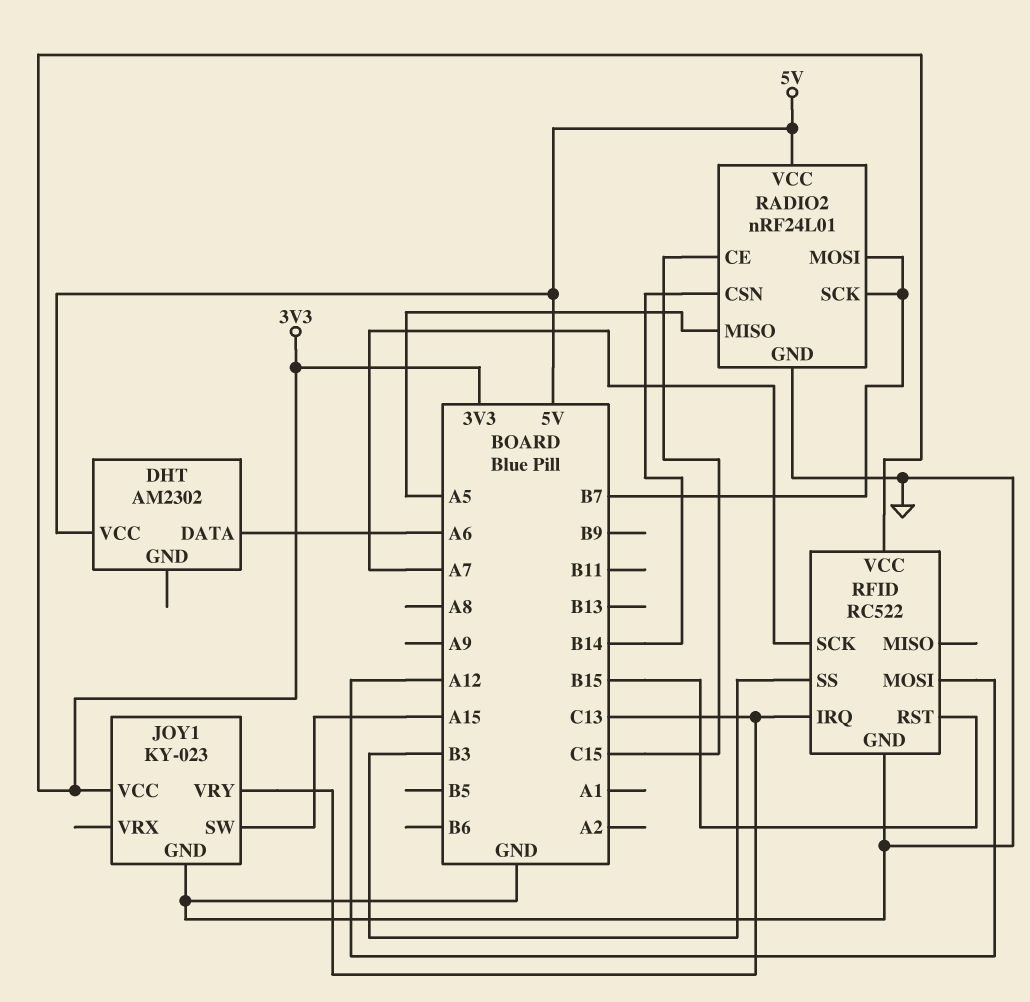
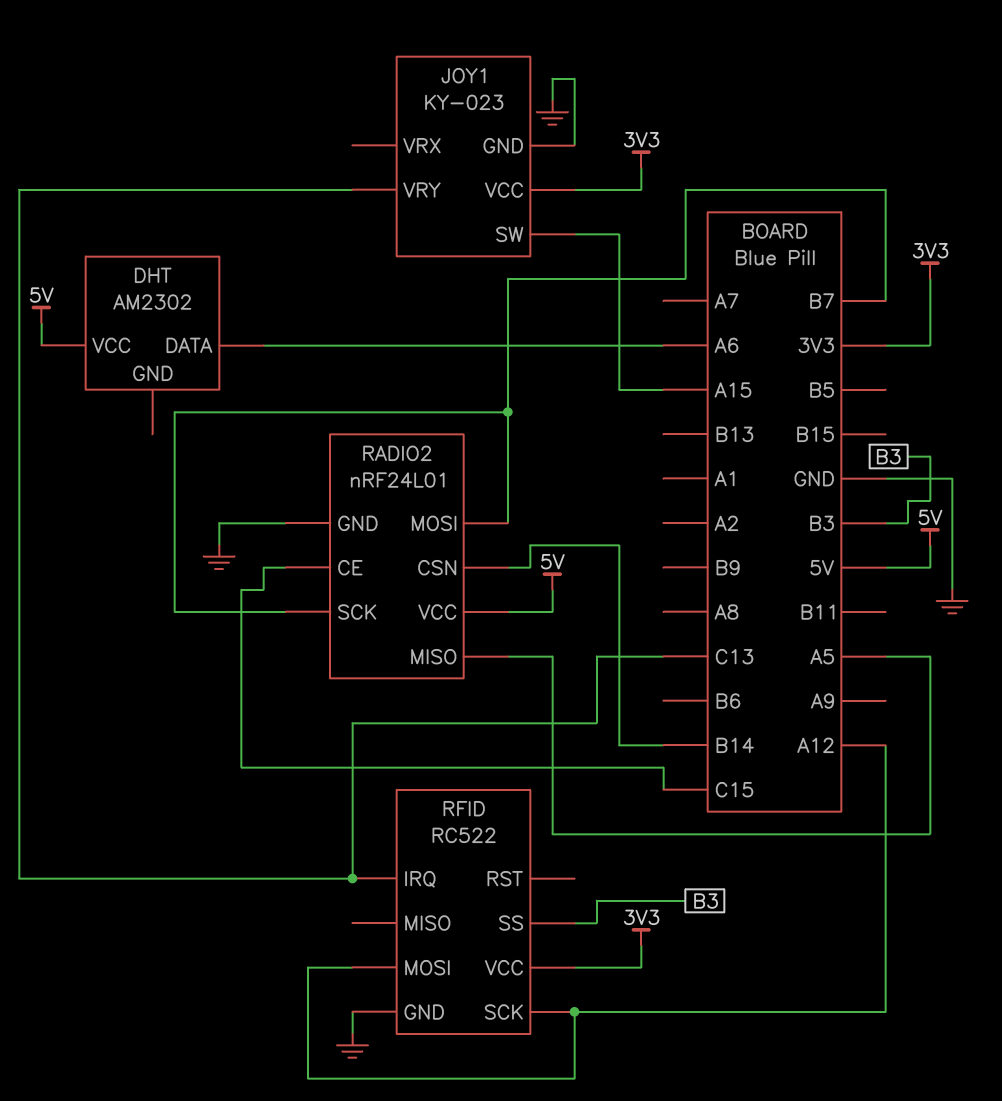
RFID pin RST: B15 -> none
RFID pin SCK: A7 -> A12

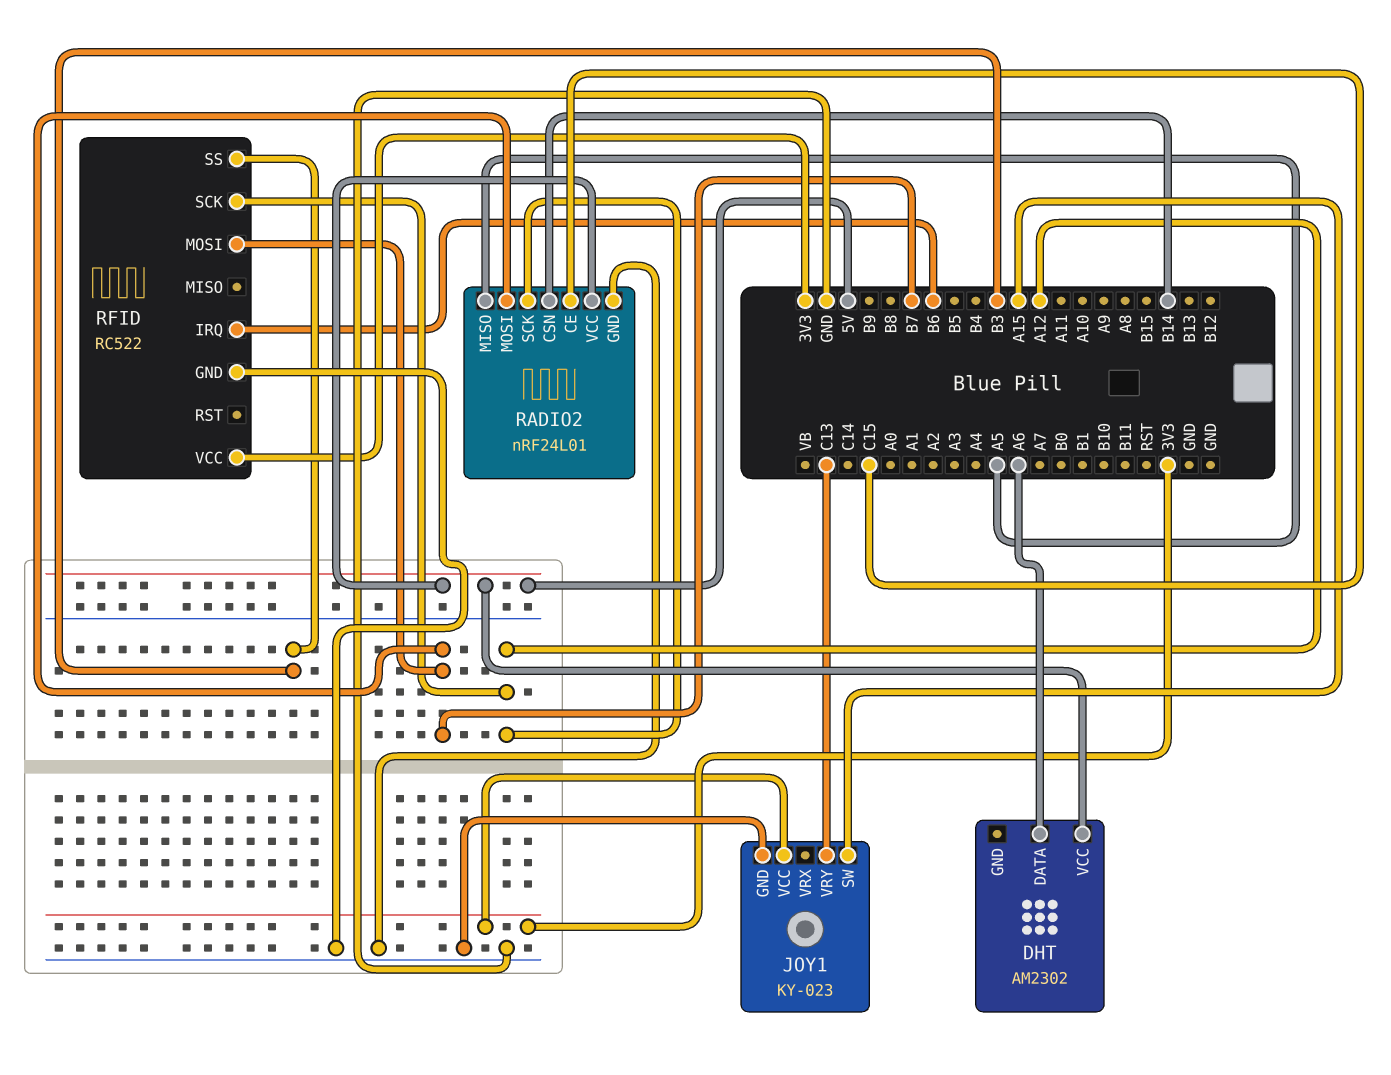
RADIO2 pin SCK: B7 -> A12
RFID pin IRQ: C13 -> B6
RFID pin MOSI: A12 -> B7

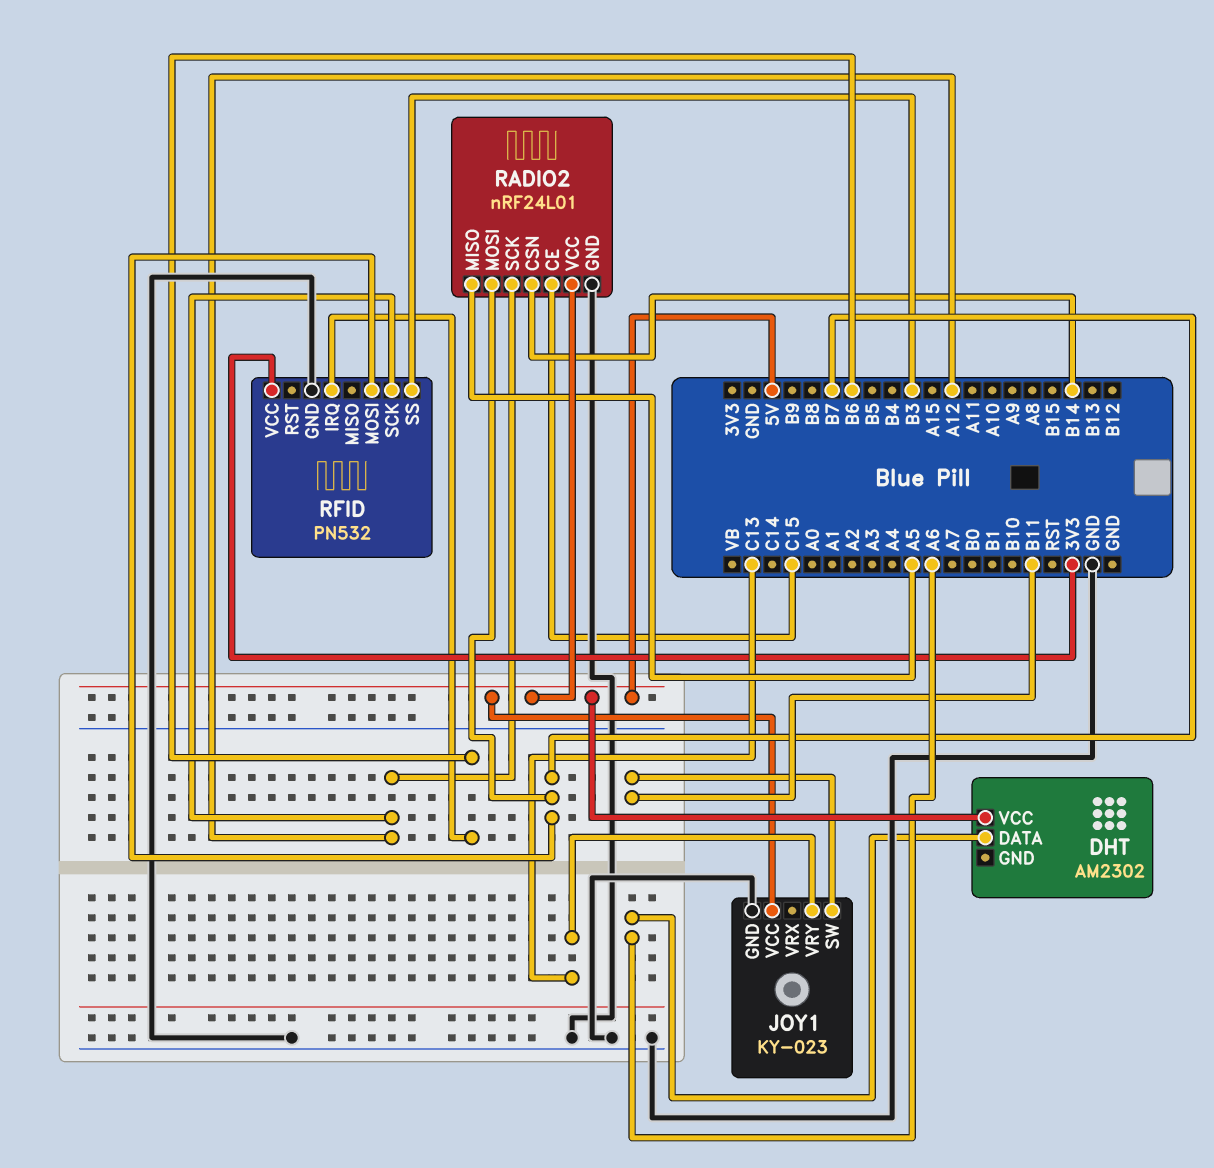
JOY1 pin SW: A15 -> B11
JOY1 pin VCC: 3V3 -> 5V
RFID: RC522 -> PN532

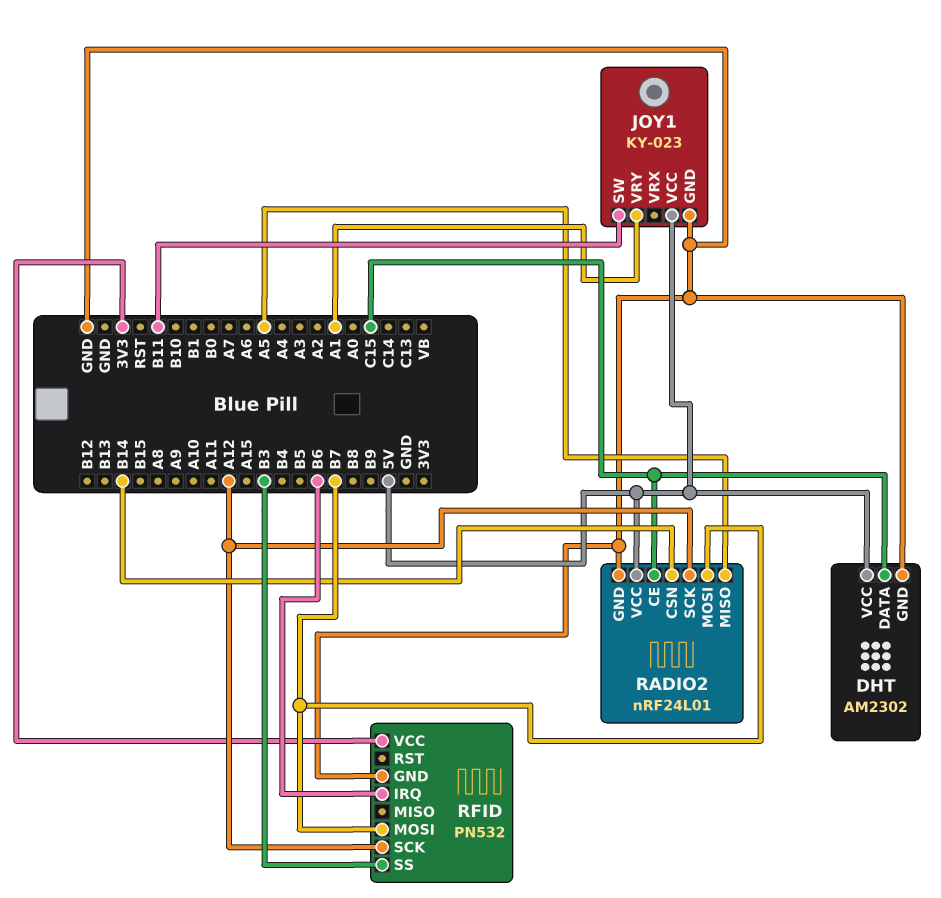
DHT pin DATA: A6 -> C15
DHT pin GND: none -> GND
JOY1 pin VRY: C13 -> A1

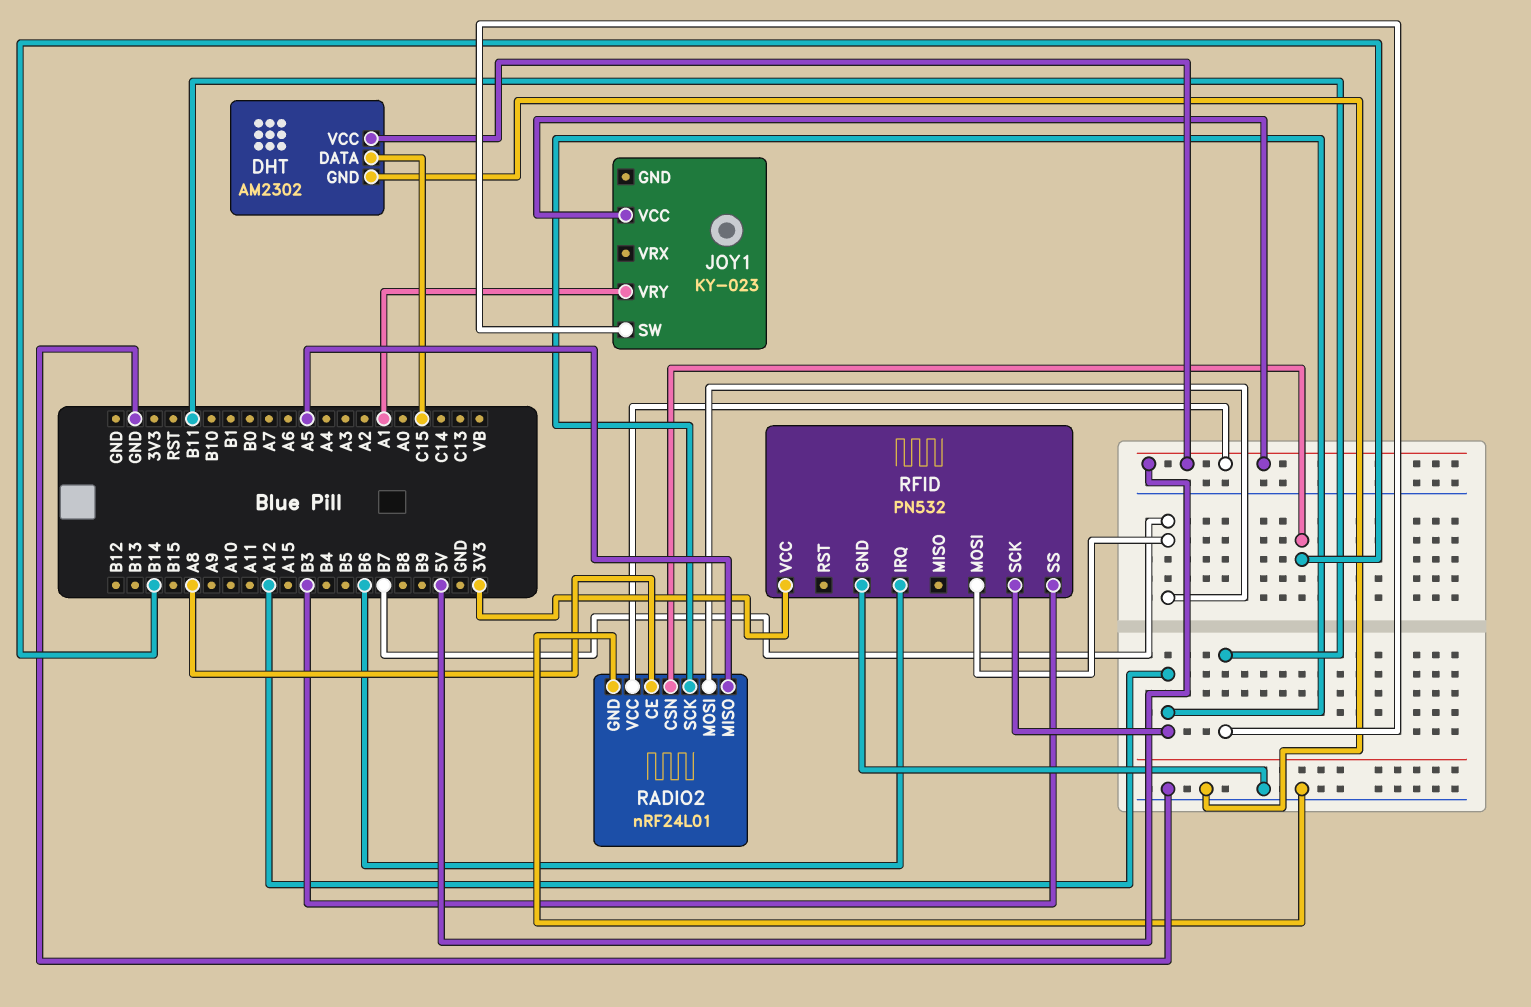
JOY1 pin GND: GND -> none
RADIO2 pin CE: C15 -> A8

